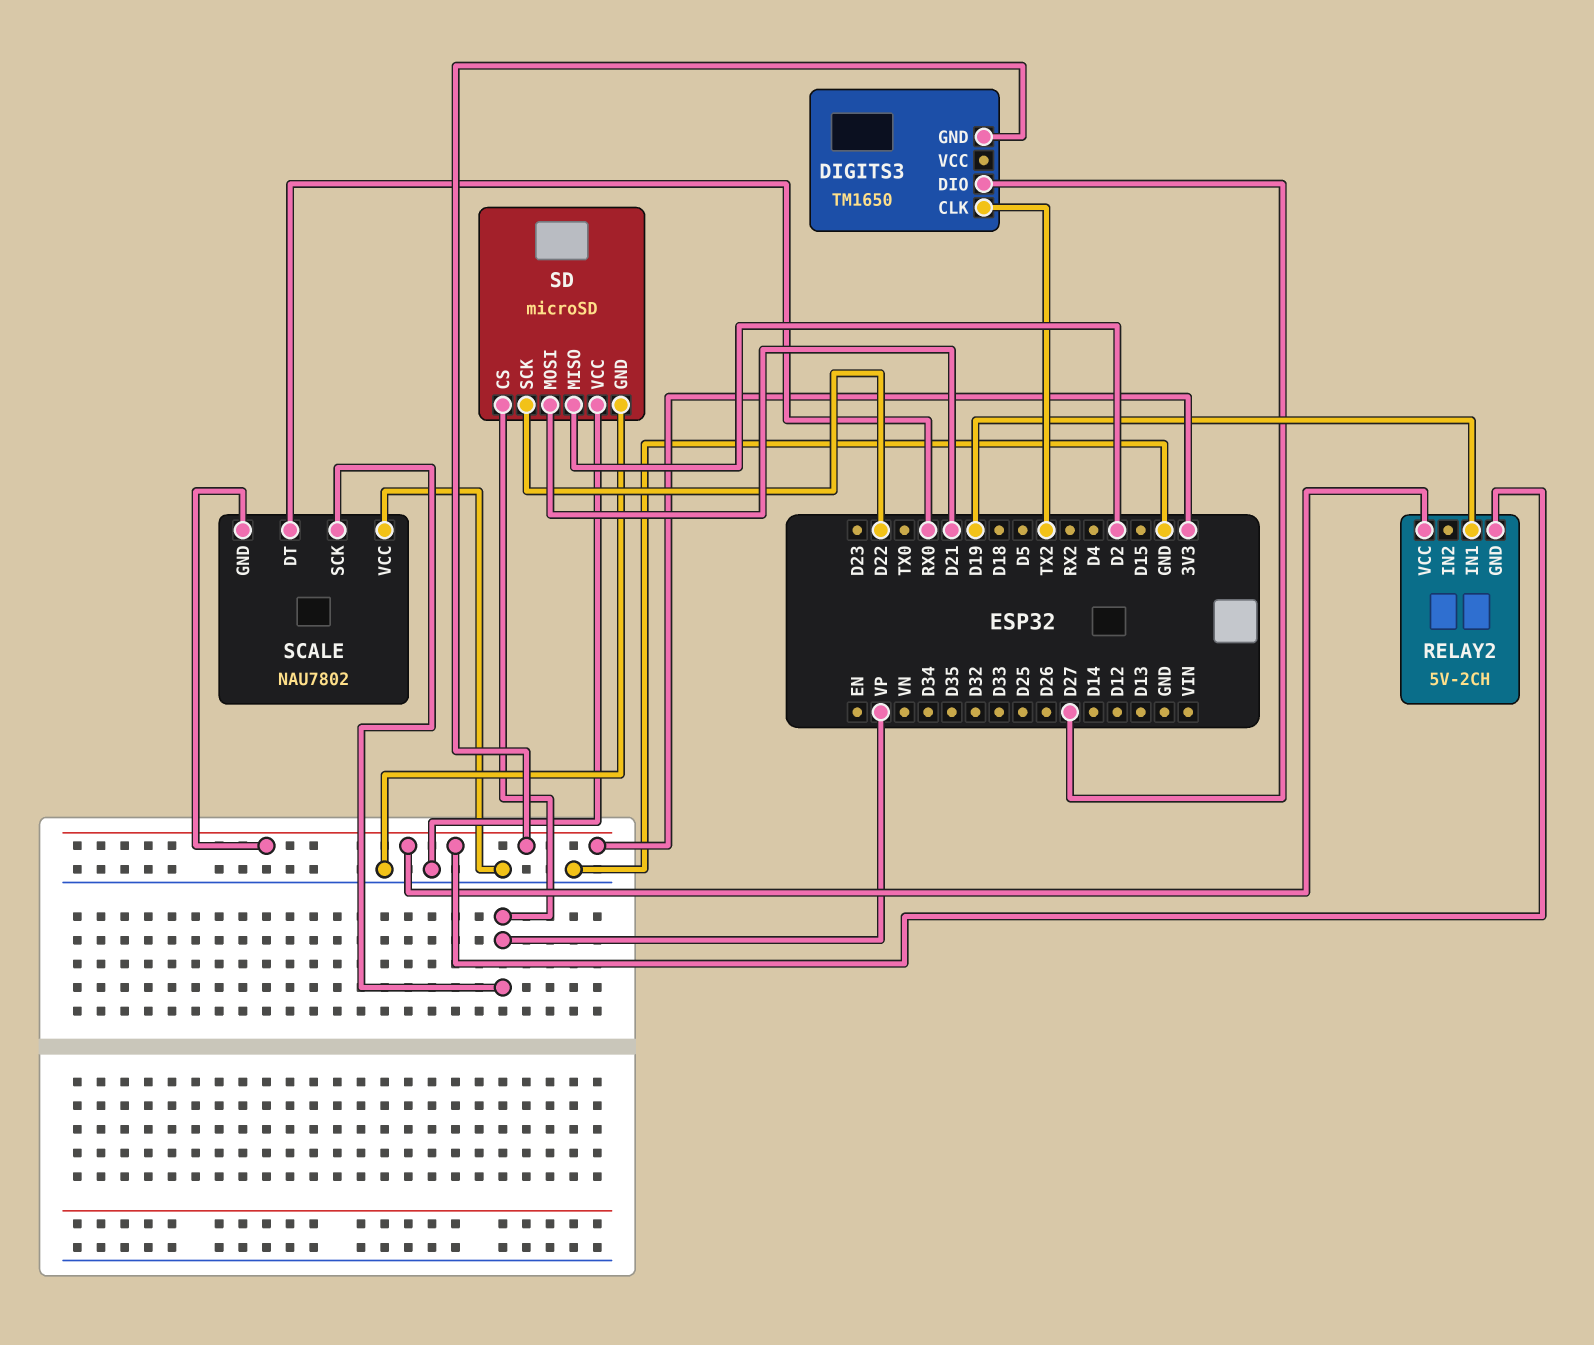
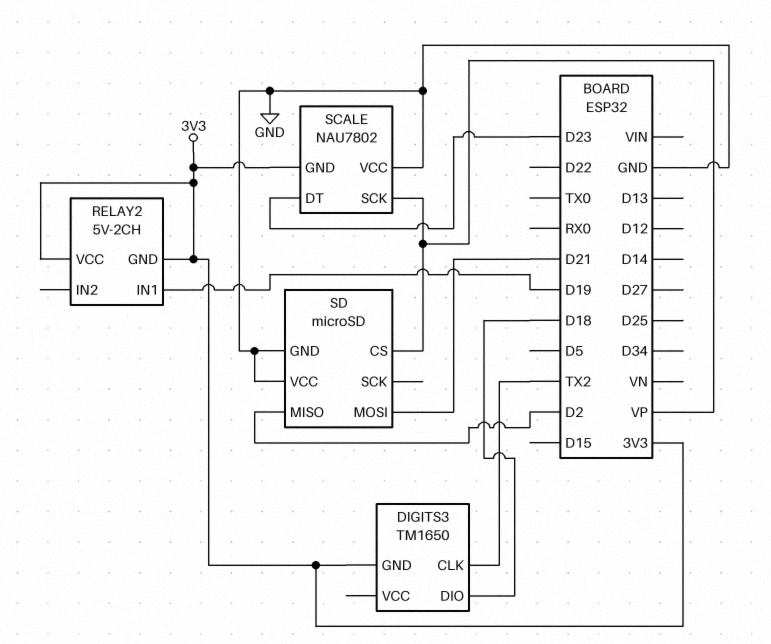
DIGITS3 pin DIO: D27 -> D18
SCALE pin DT: RX0 -> D23
SD pin SCK: D22 -> none

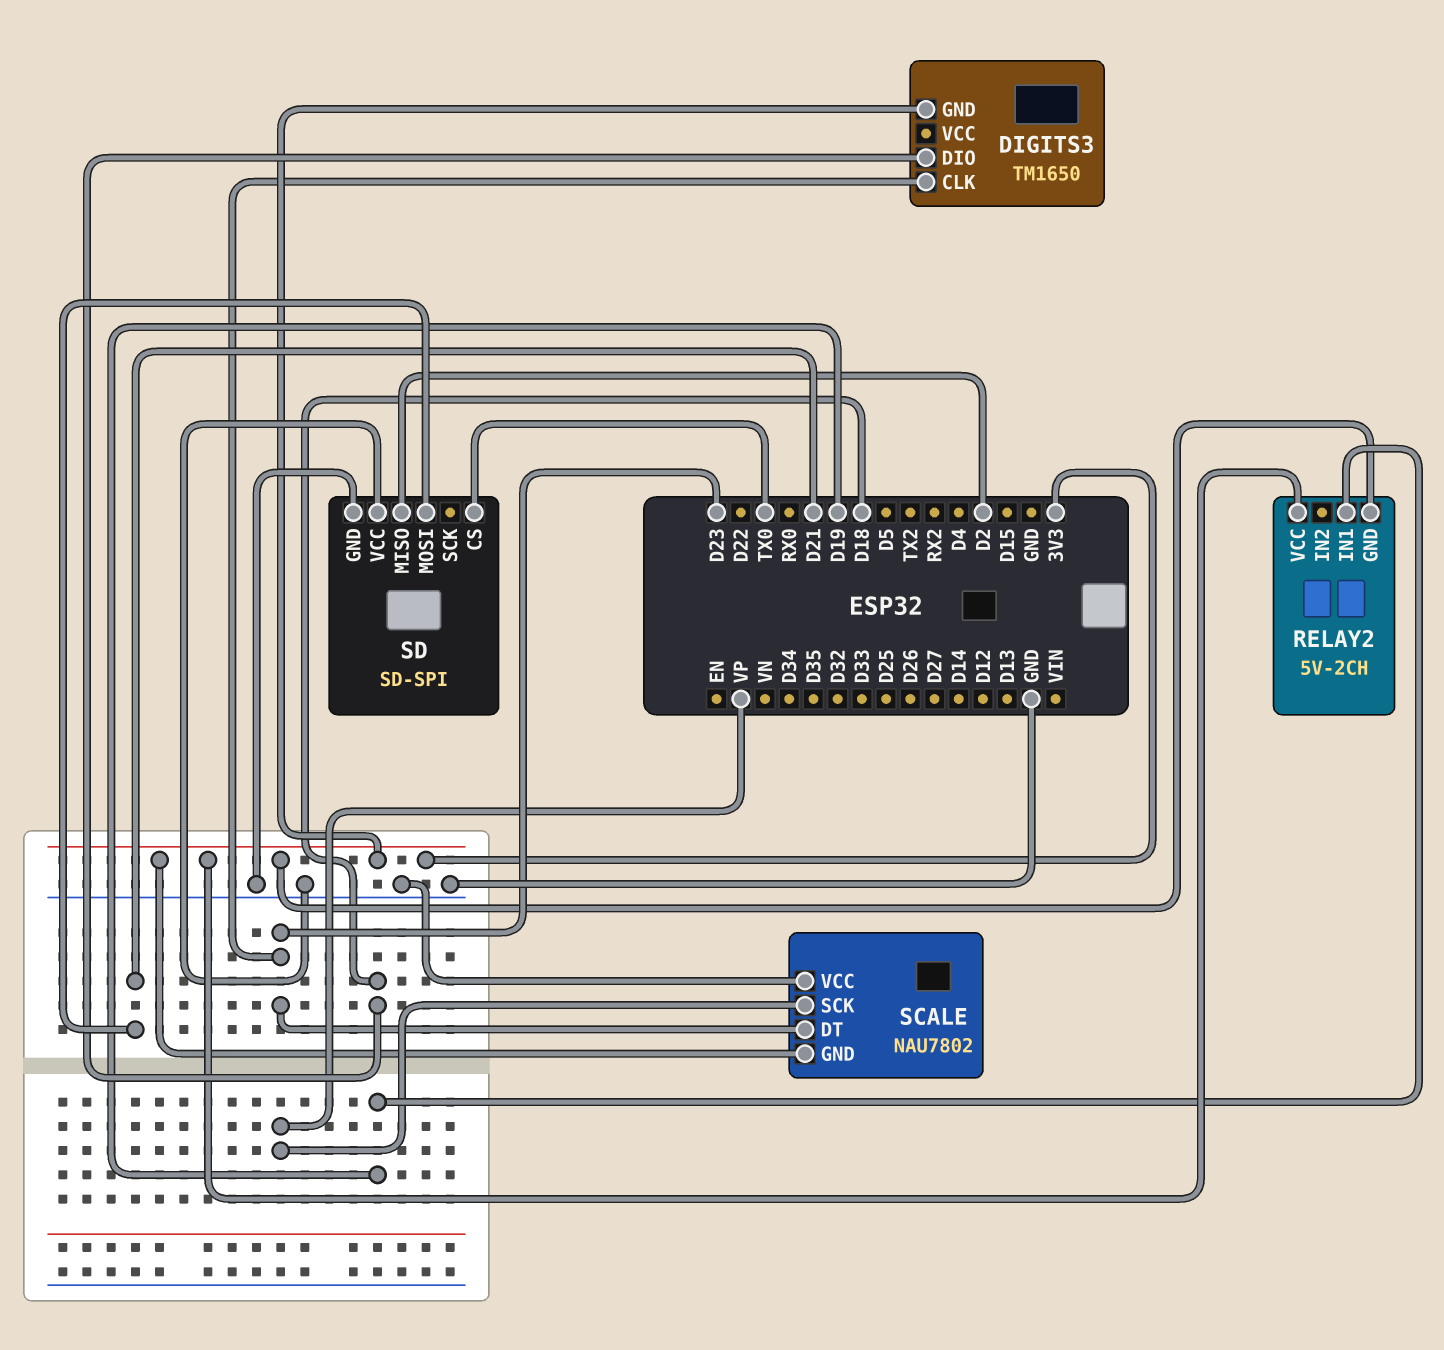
DIGITS3 pin CLK: TX2 -> D23
SD: microSD -> SD-SPI
SD pin CS: VP -> TX0

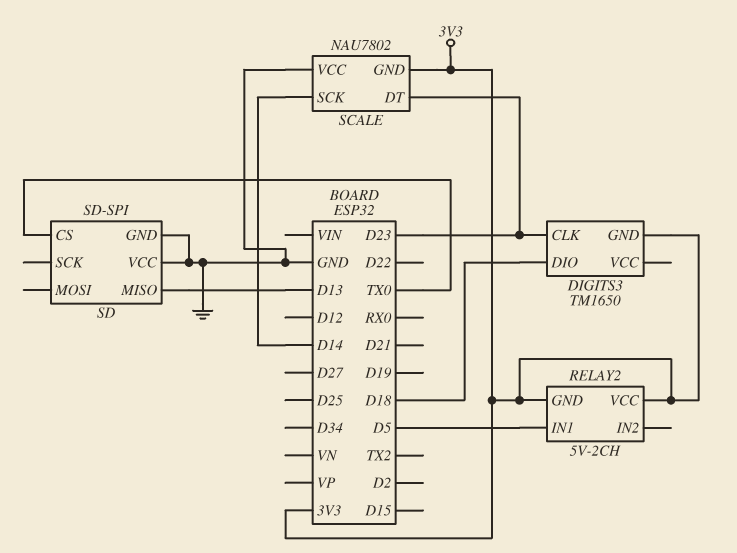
RELAY2 pin IN1: D19 -> D5
SCALE pin SCK: VP -> D14
SD pin MISO: D2 -> D13
SD pin MOSI: D21 -> none

